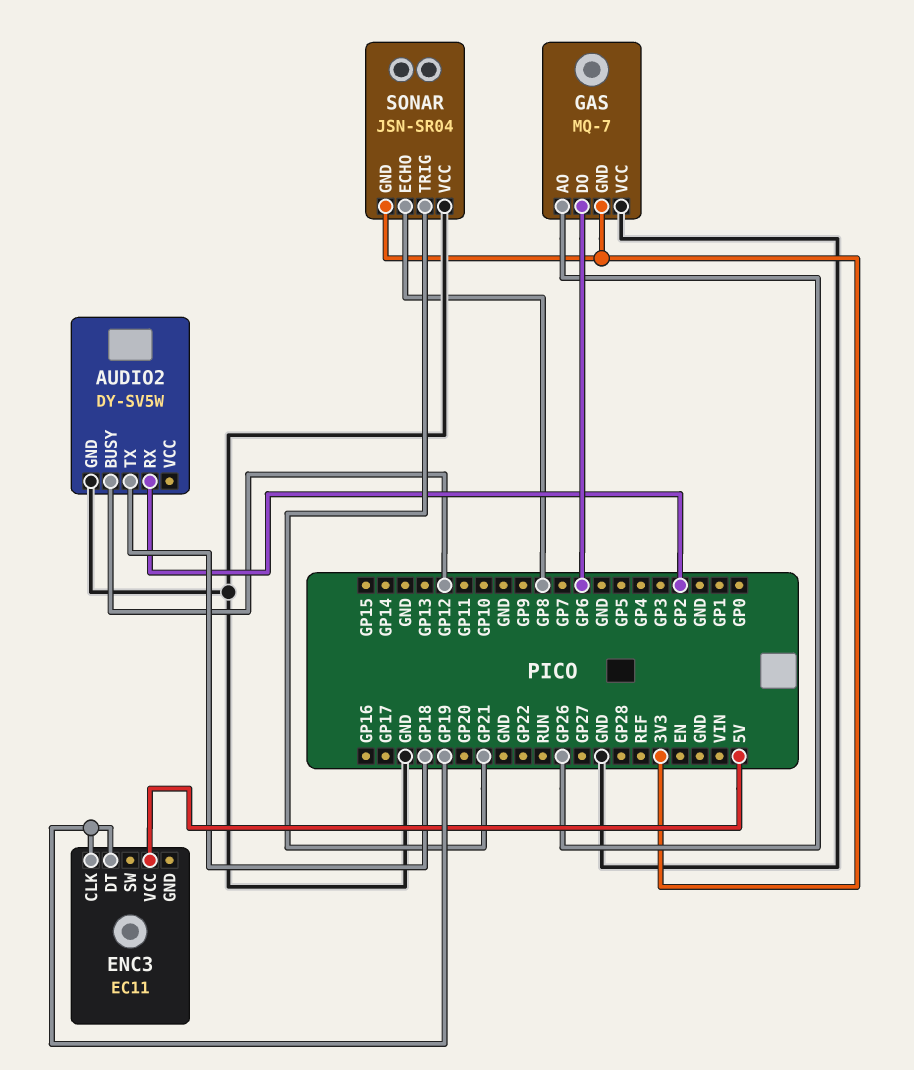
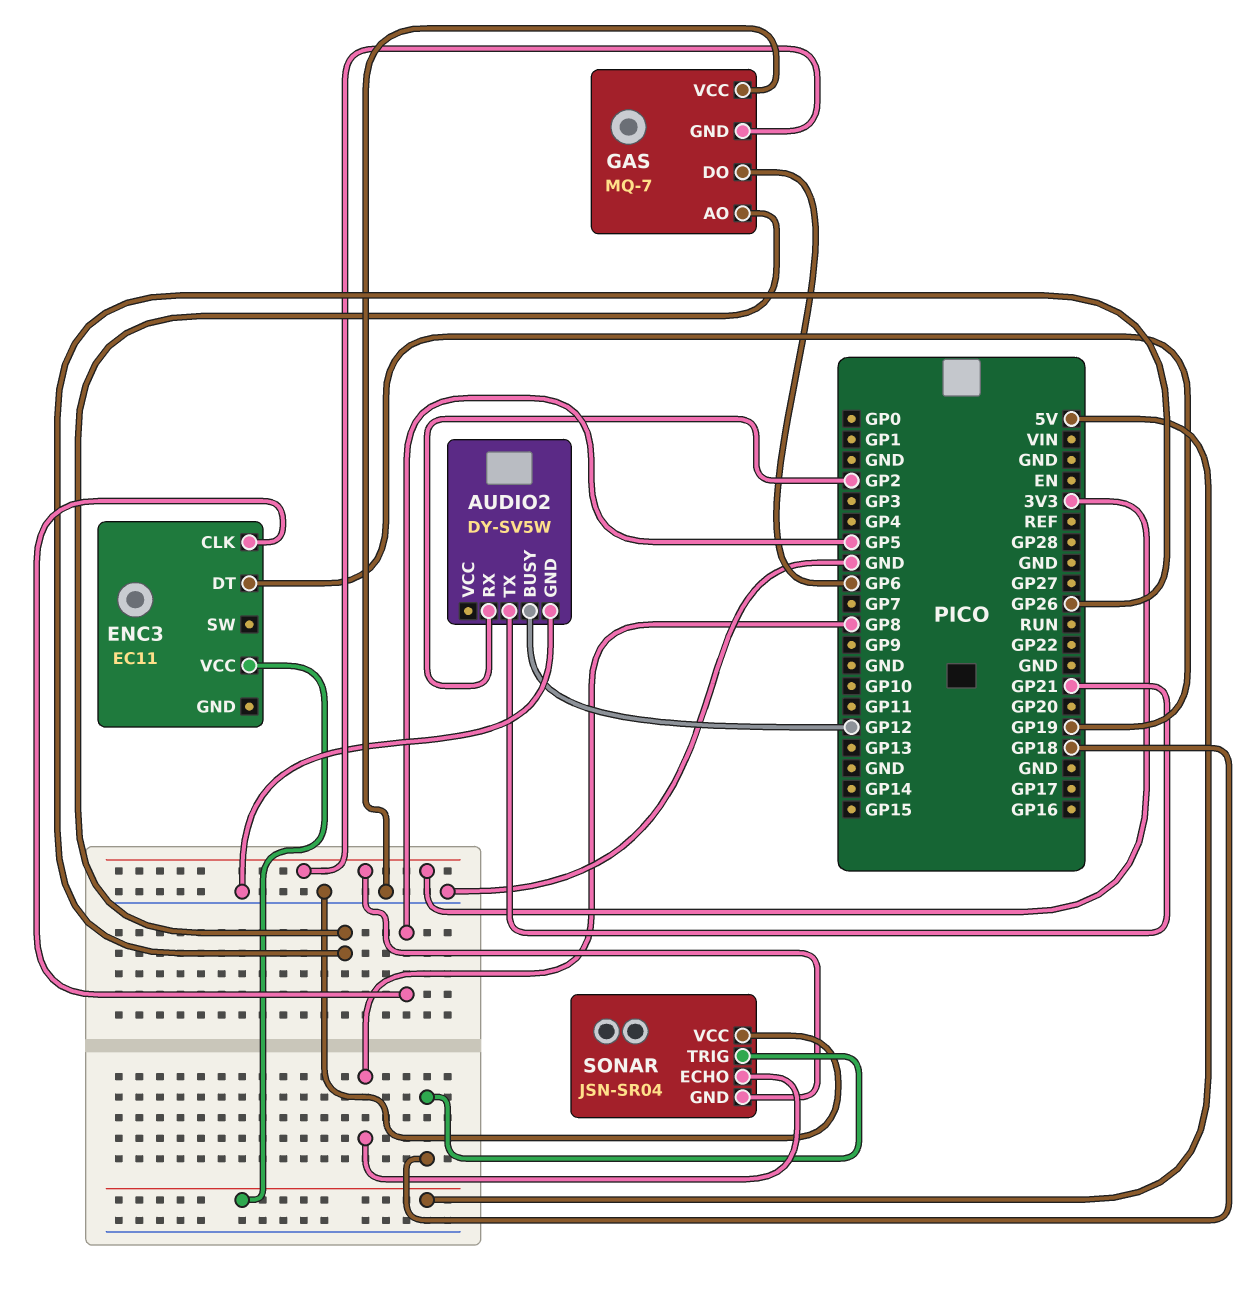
AUDIO2 pin TX: GP18 -> GP21
ENC3 pin CLK: GP19 -> GP5
SONAR pin TRIG: GP21 -> GP18

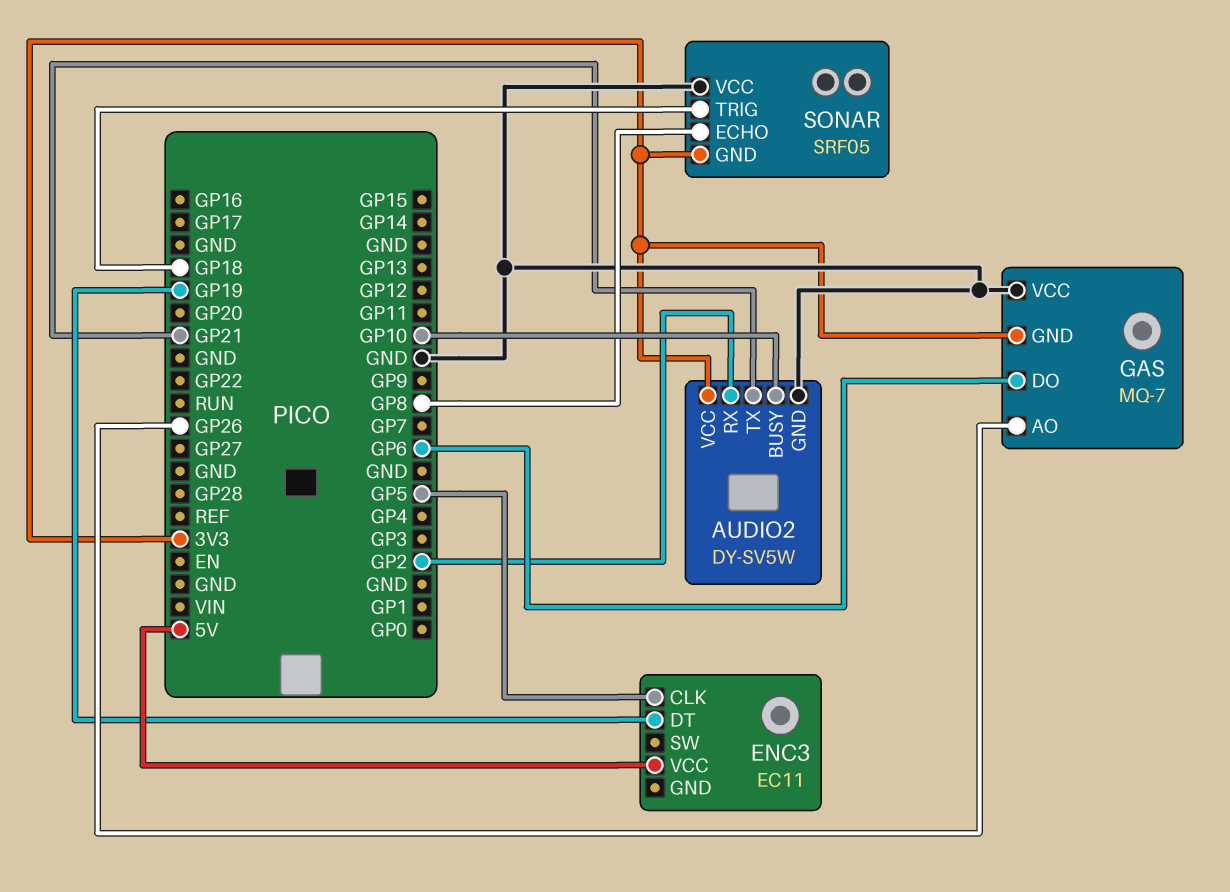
AUDIO2 pin BUSY: GP12 -> GP10
AUDIO2 pin VCC: none -> 3V3
SONAR: JSN-SR04 -> SRF05

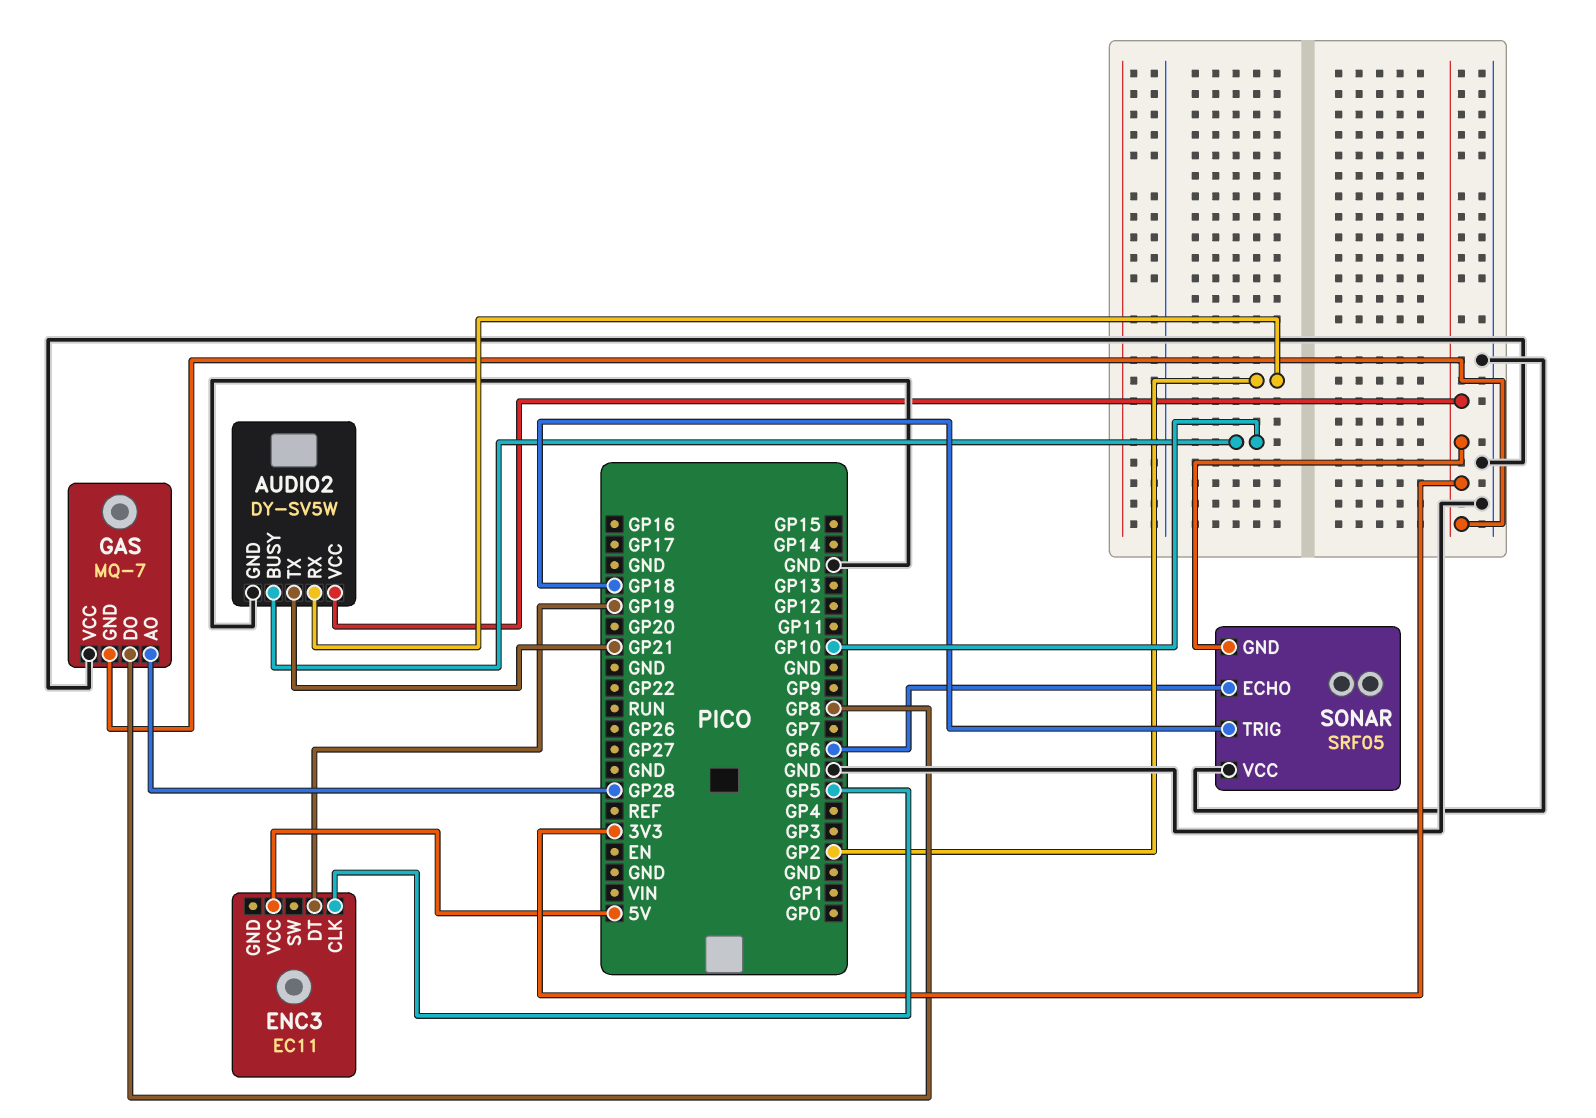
GAS pin AO: GP26 -> GP28
GAS pin DO: GP6 -> GP8
SONAR pin ECHO: GP8 -> GP6

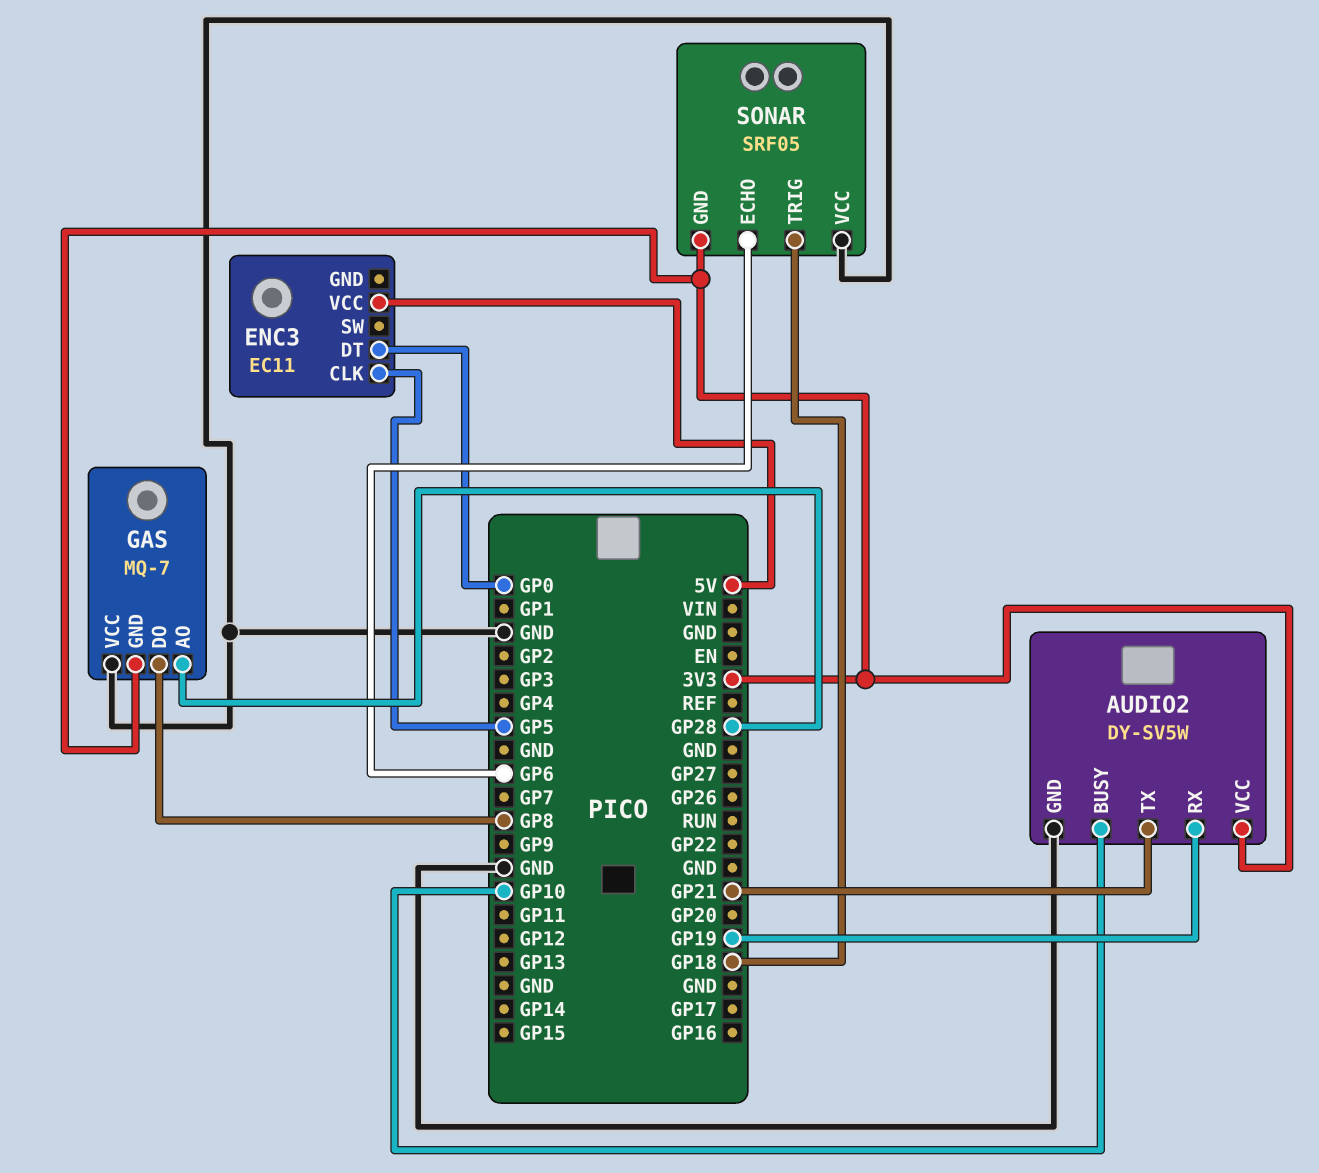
AUDIO2 pin RX: GP2 -> GP19
ENC3 pin DT: GP19 -> GP0

